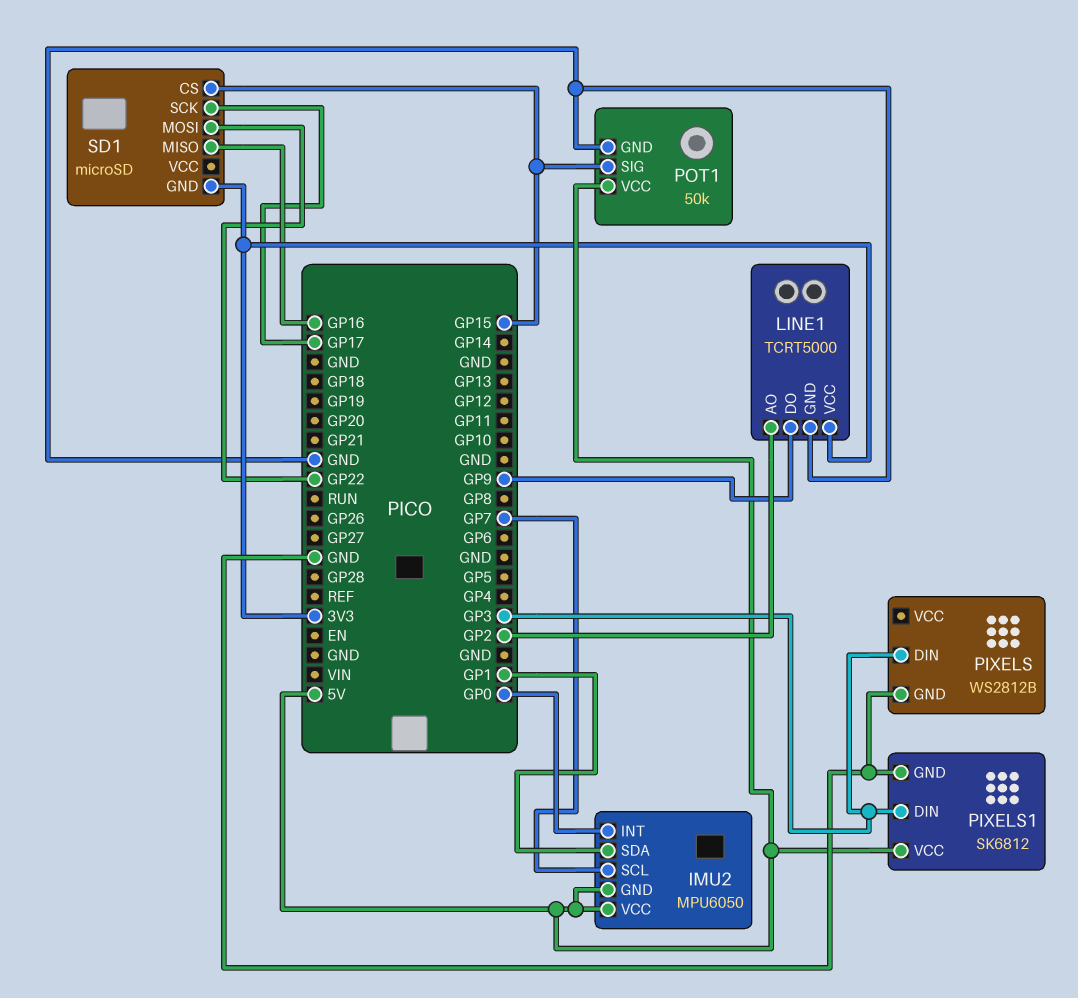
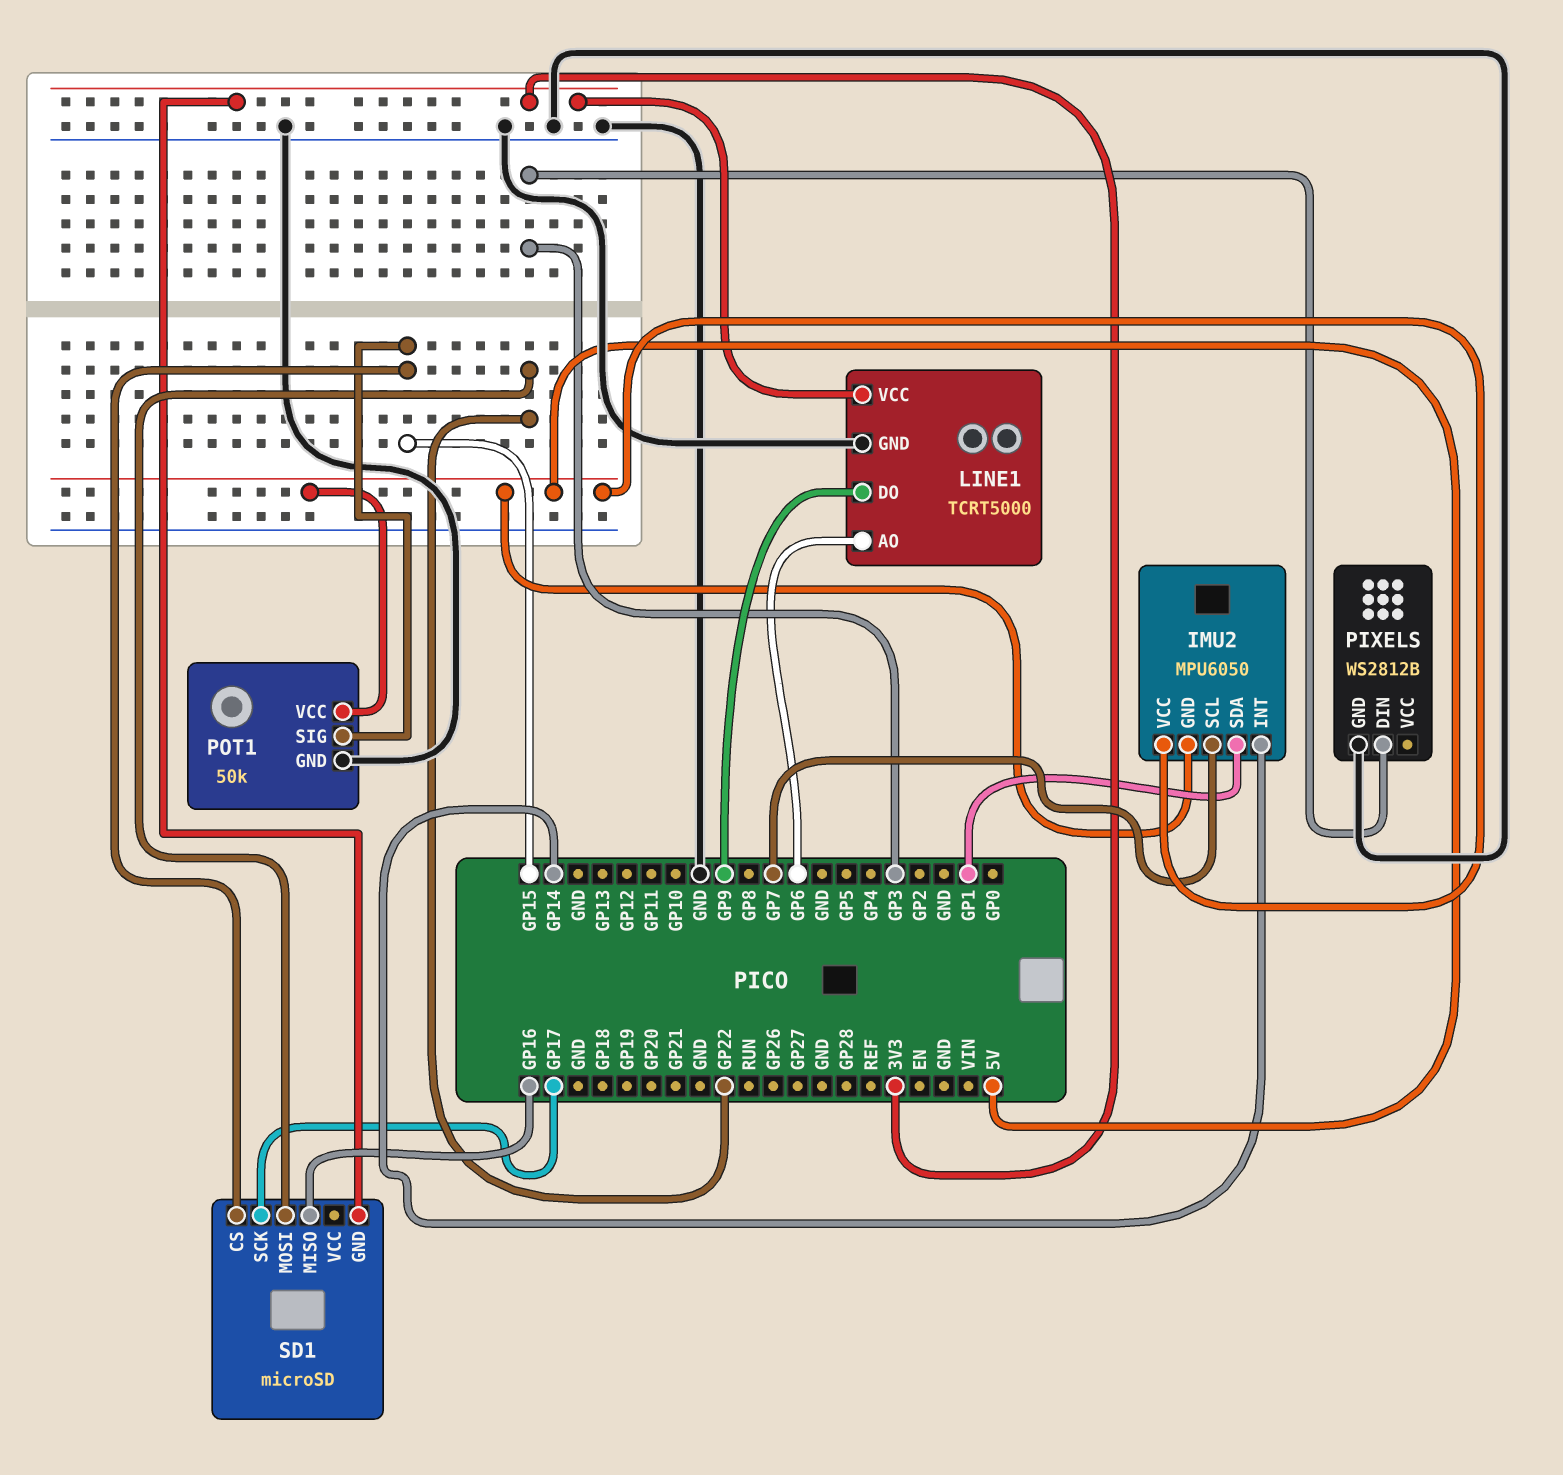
IMU2 pin INT: GP0 -> GP14
LINE1 pin AO: GP2 -> GP6
PIXELS1: SK6812 -> none
PIXELS1 pin DIN: GP3 -> none
PIXELS1 pin GND: GND -> none
PIXELS1 pin VCC: 5V -> none

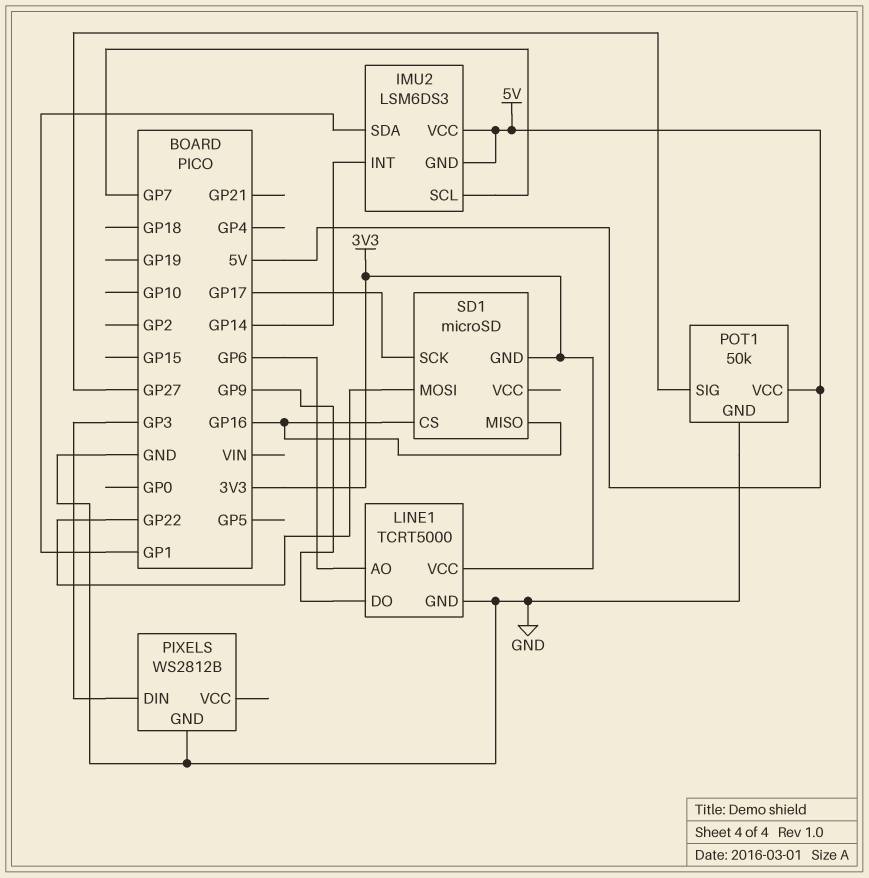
IMU2: MPU6050 -> LSM6DS3
POT1 pin SIG: GP15 -> GP27
SD1 pin CS: GP15 -> GP16

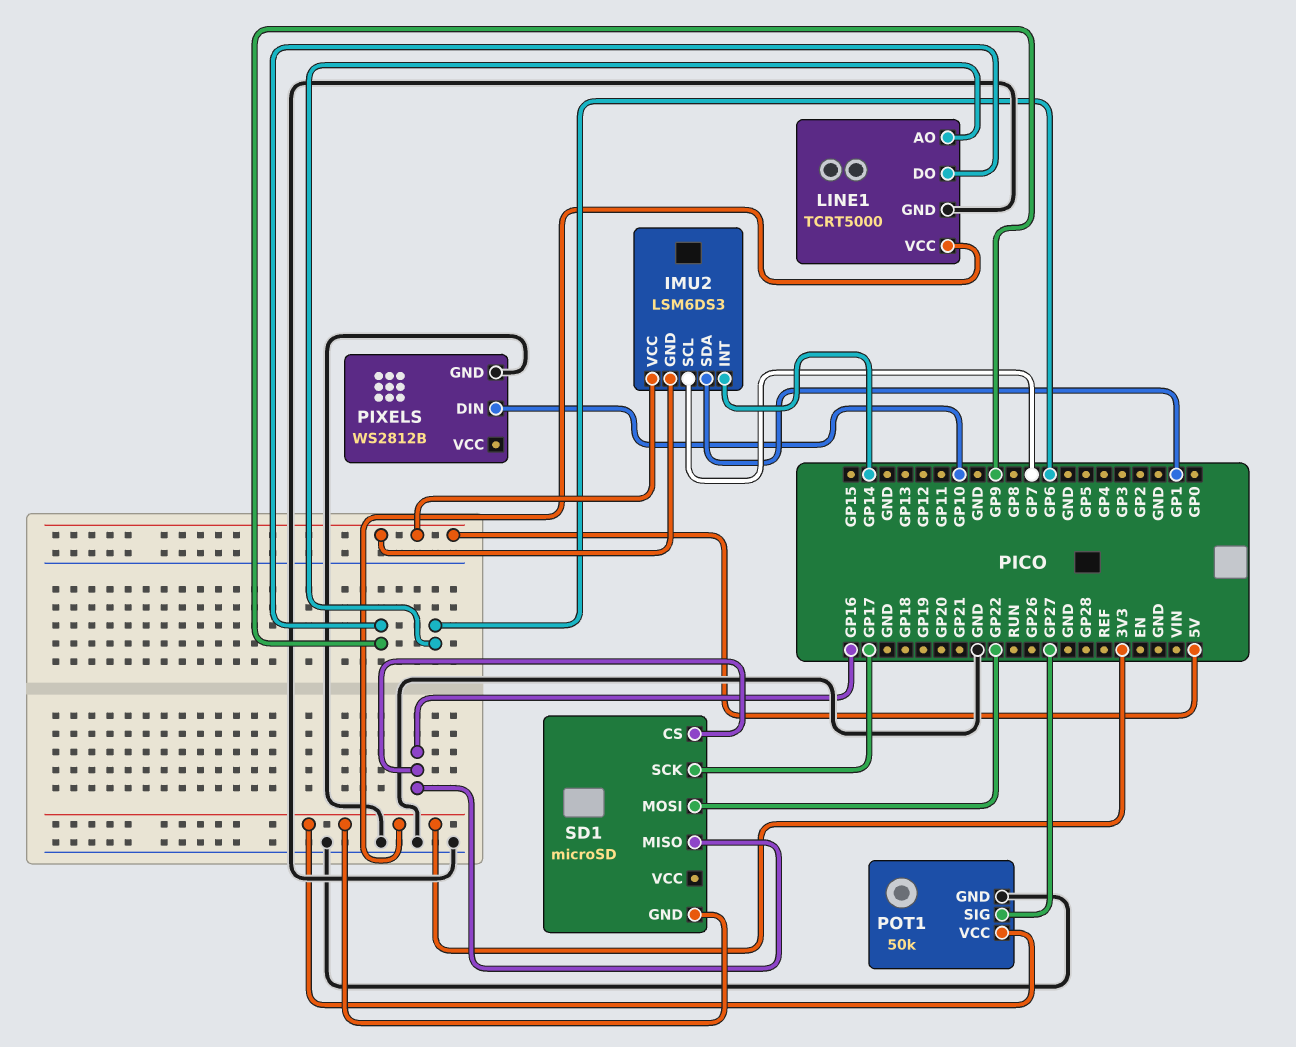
PIXELS pin DIN: GP3 -> GP10
POT1 pin VCC: 5V -> 3V3

